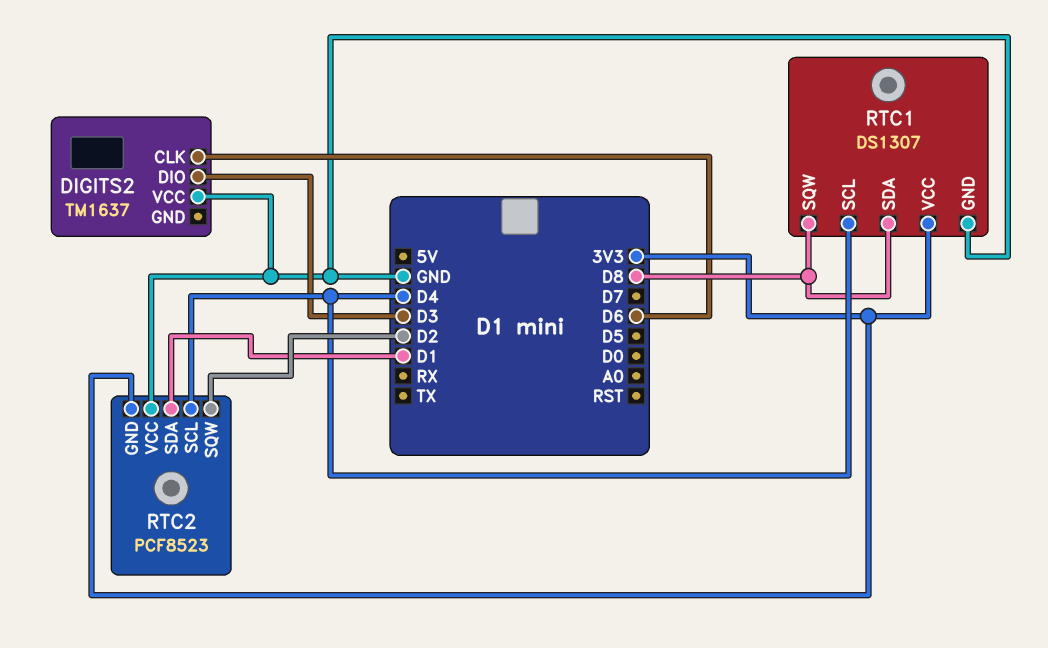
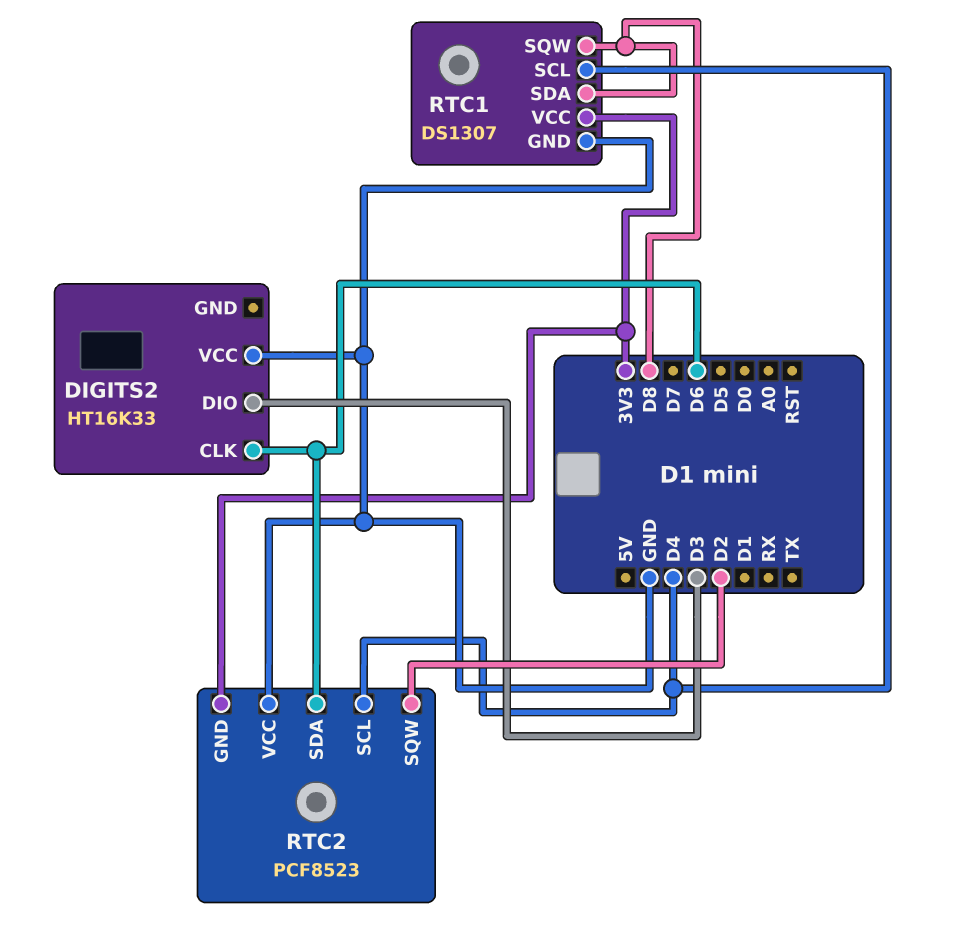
DIGITS2: TM1637 -> HT16K33
RTC2 pin SDA: D1 -> D6

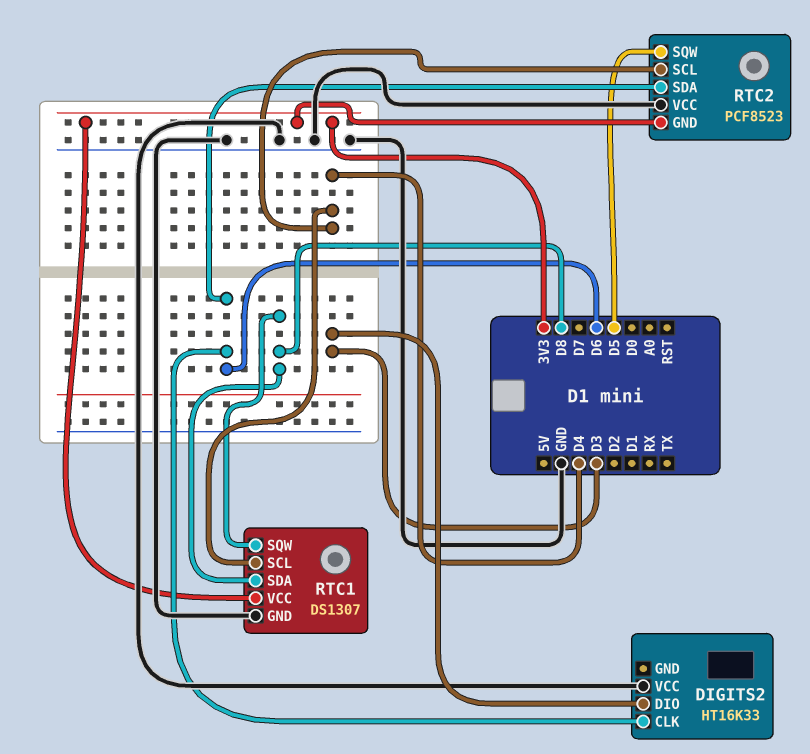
RTC2 pin SQW: D2 -> D5

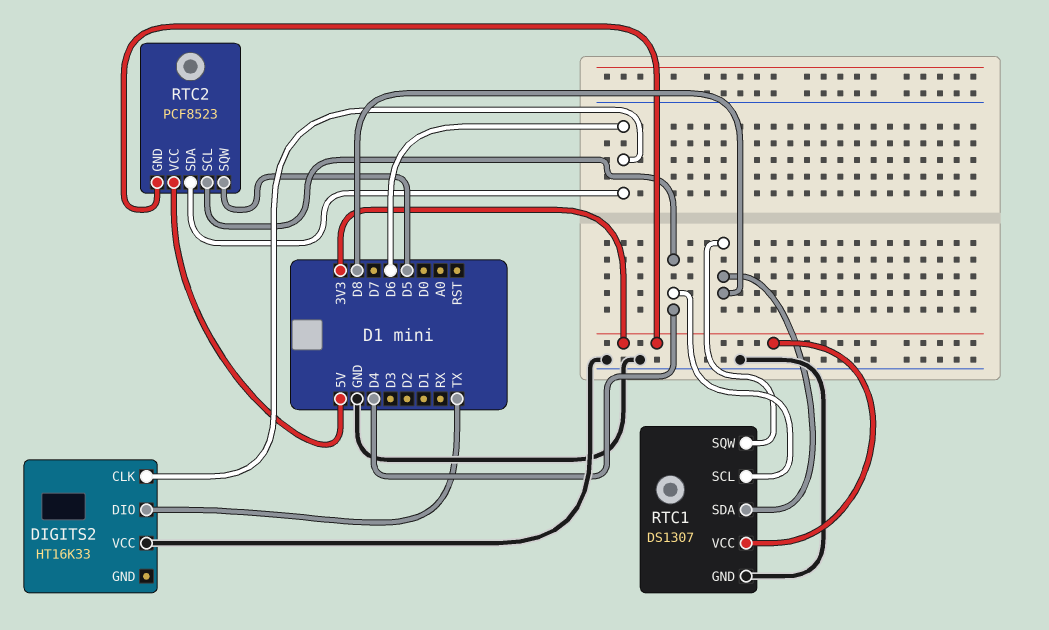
DIGITS2 pin DIO: D3 -> TX
RTC2 pin VCC: GND -> 5V

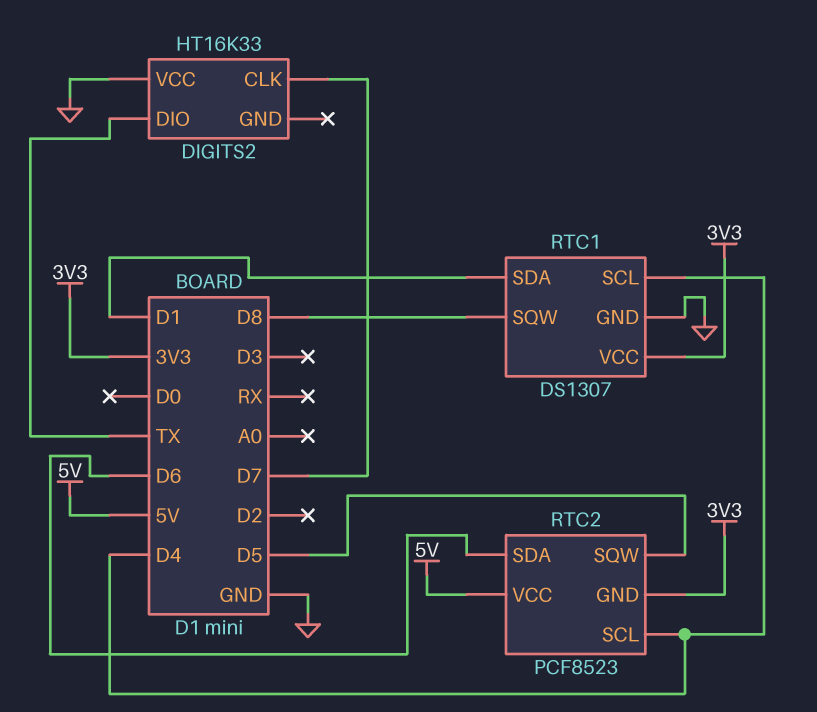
DIGITS2 pin CLK: D6 -> D7
RTC1 pin SDA: D8 -> D1

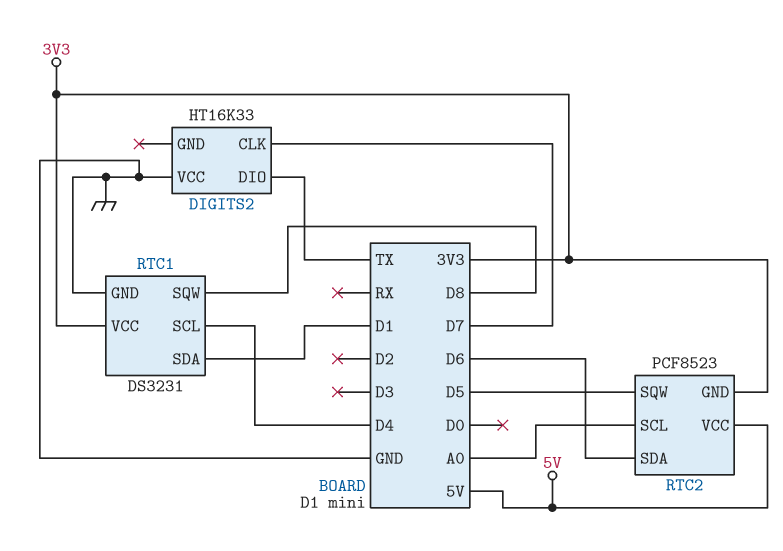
RTC1: DS1307 -> DS3231
RTC2 pin SCL: D4 -> A0

